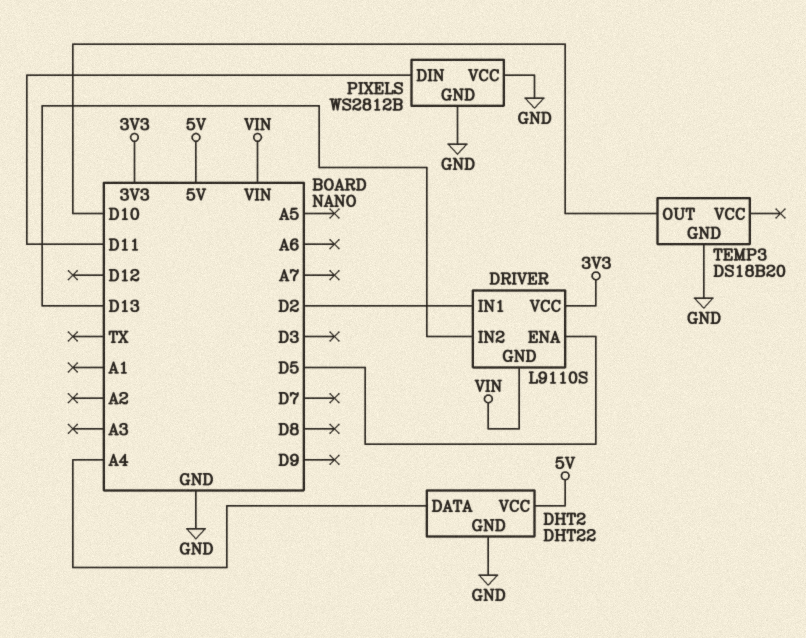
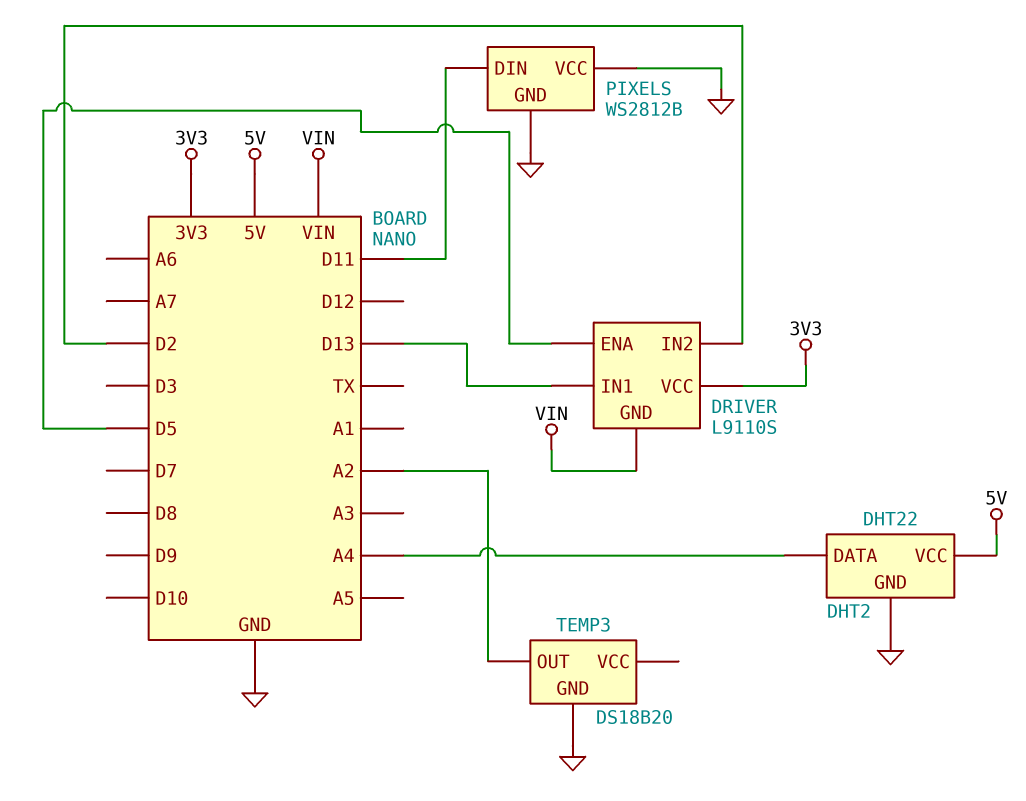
DRIVER pin IN1: D2 -> D13
DRIVER pin IN2: D13 -> D2
TEMP3 pin OUT: D10 -> A2

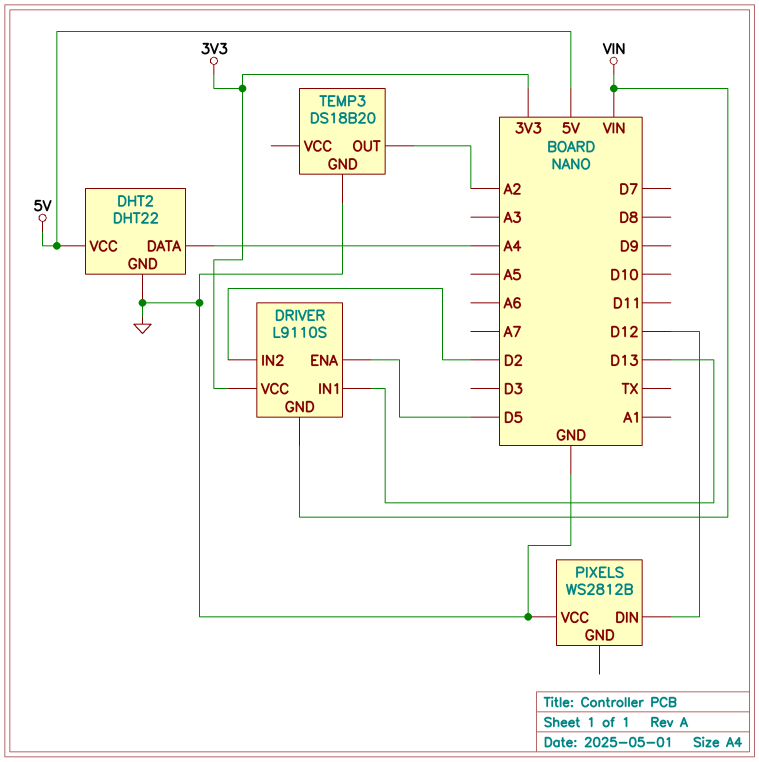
PIXELS pin DIN: D11 -> D12
PIXELS pin GND: GND -> none

